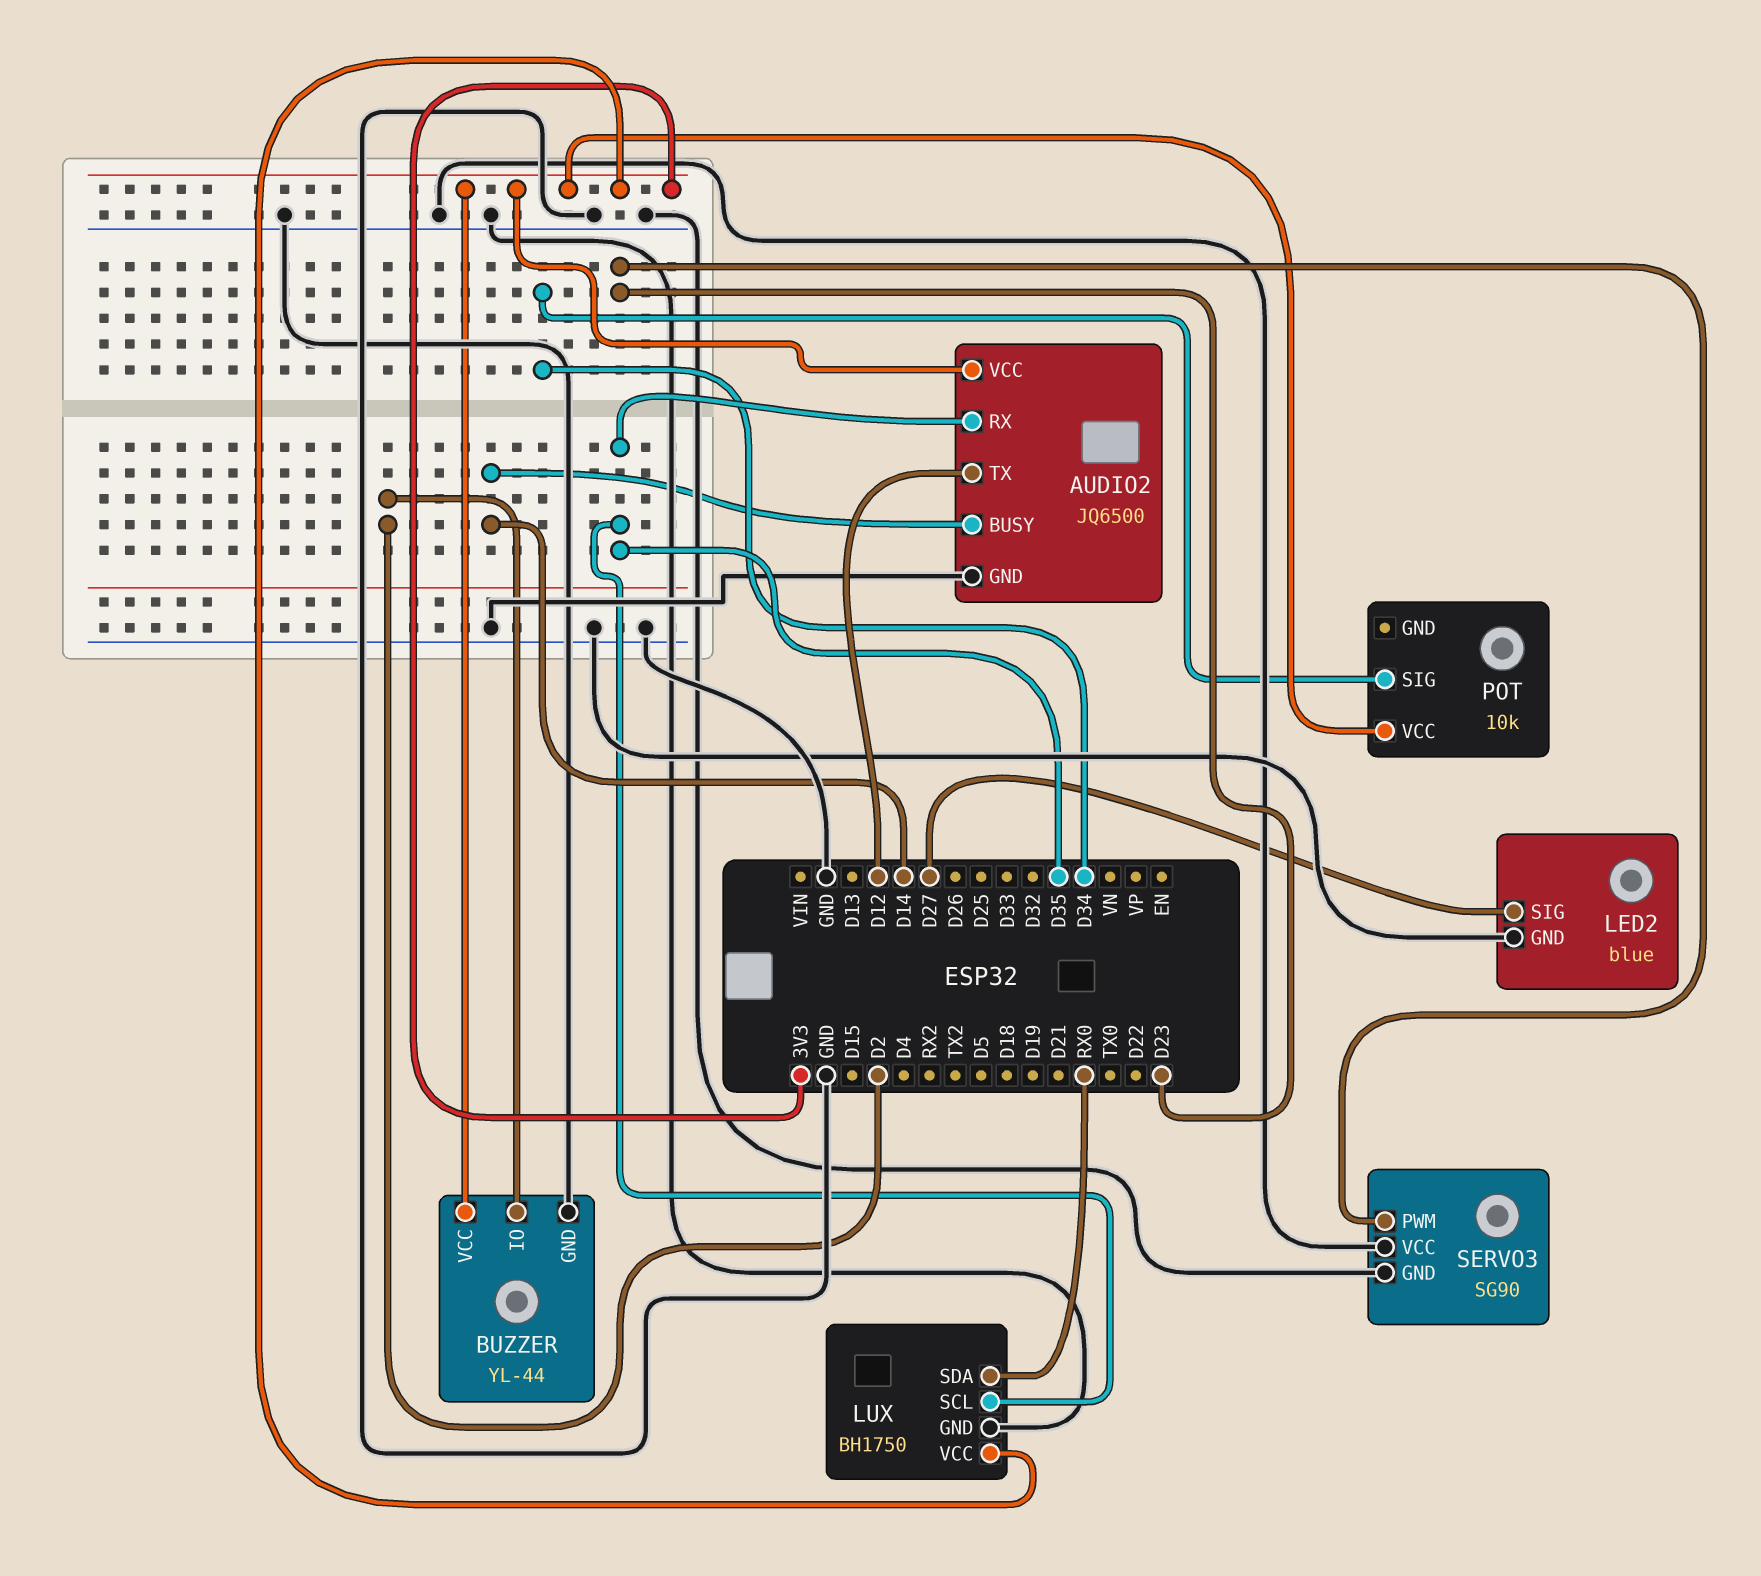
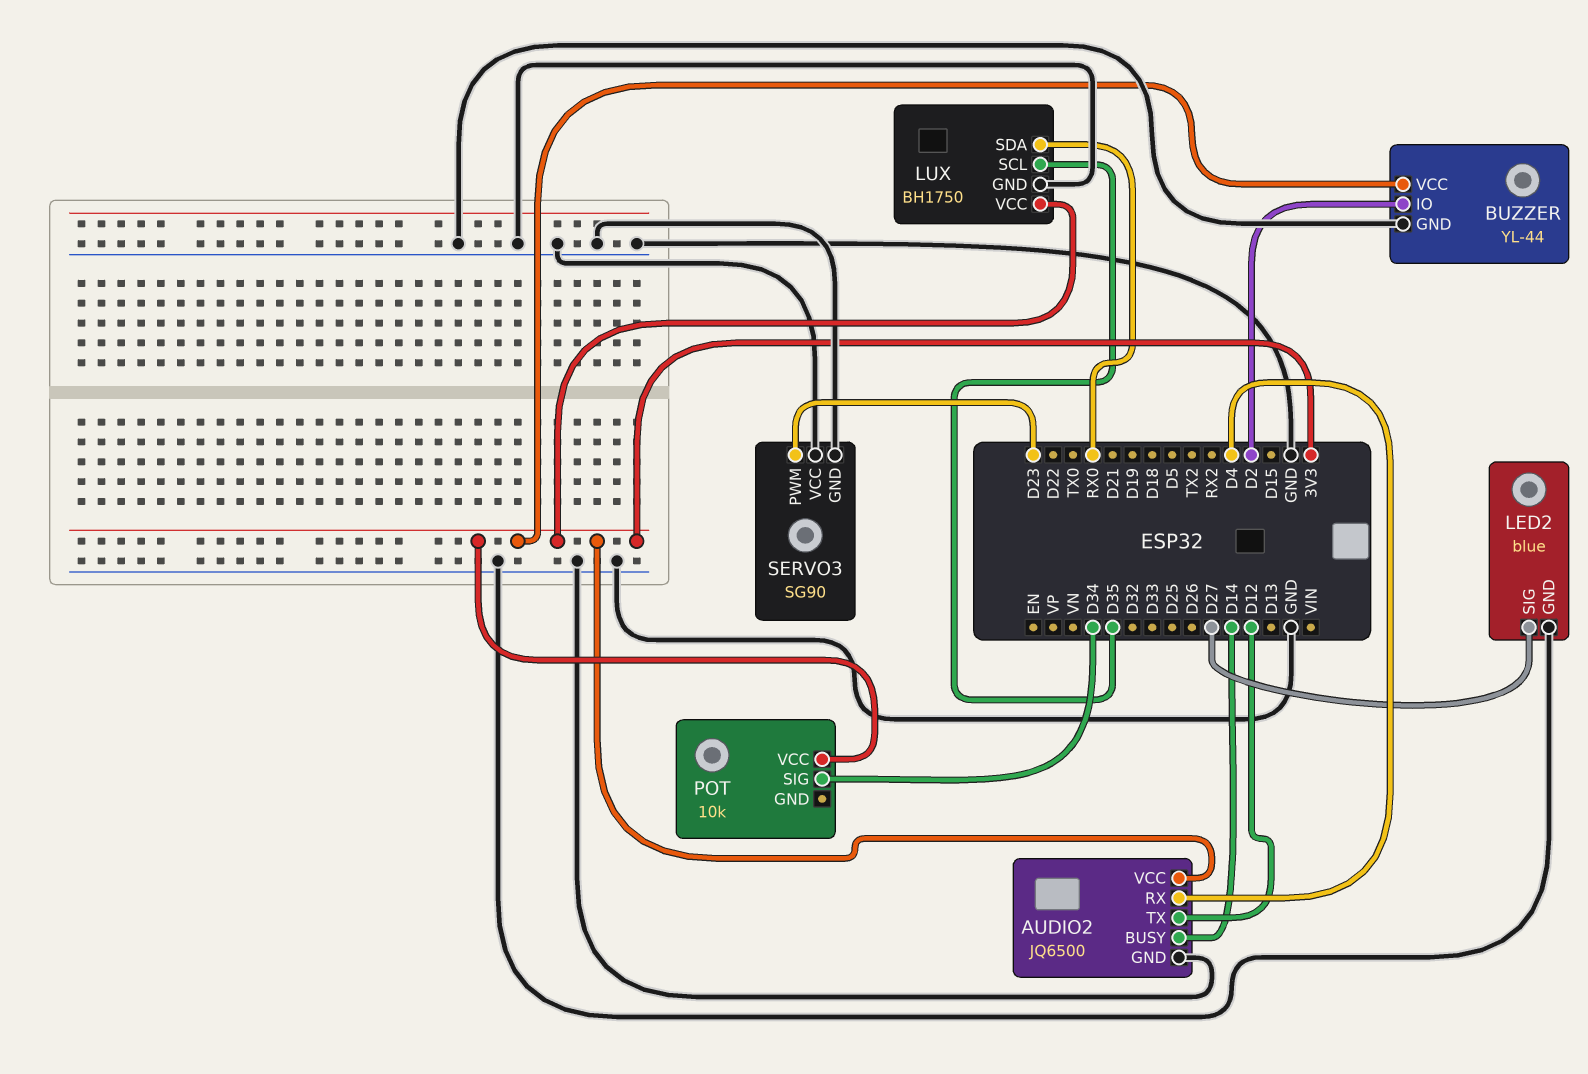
AUDIO2 pin RX: D35 -> D4

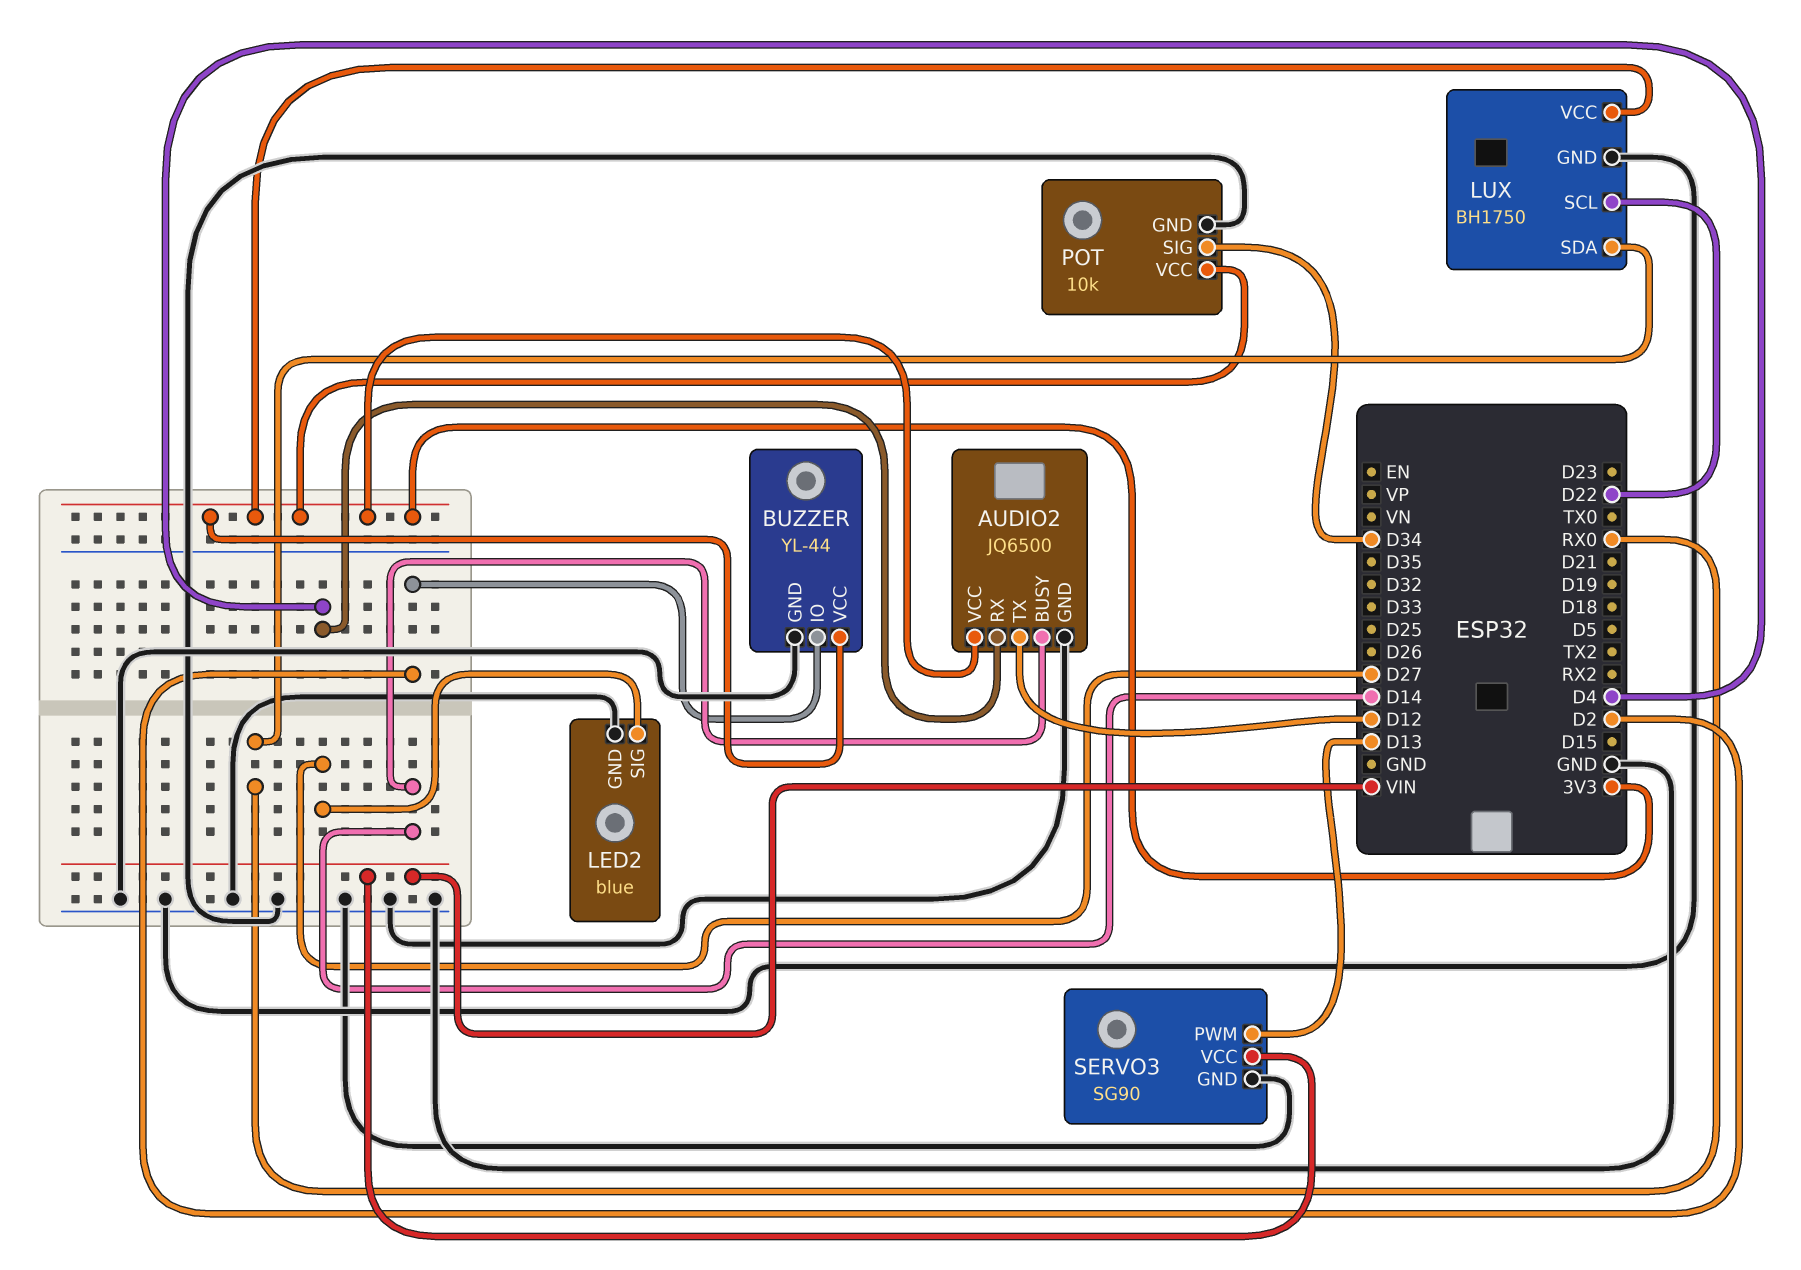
LUX pin SCL: D35 -> D22
POT pin GND: none -> GND
SERVO3 pin PWM: D23 -> D13
SERVO3 pin VCC: GND -> VIN

